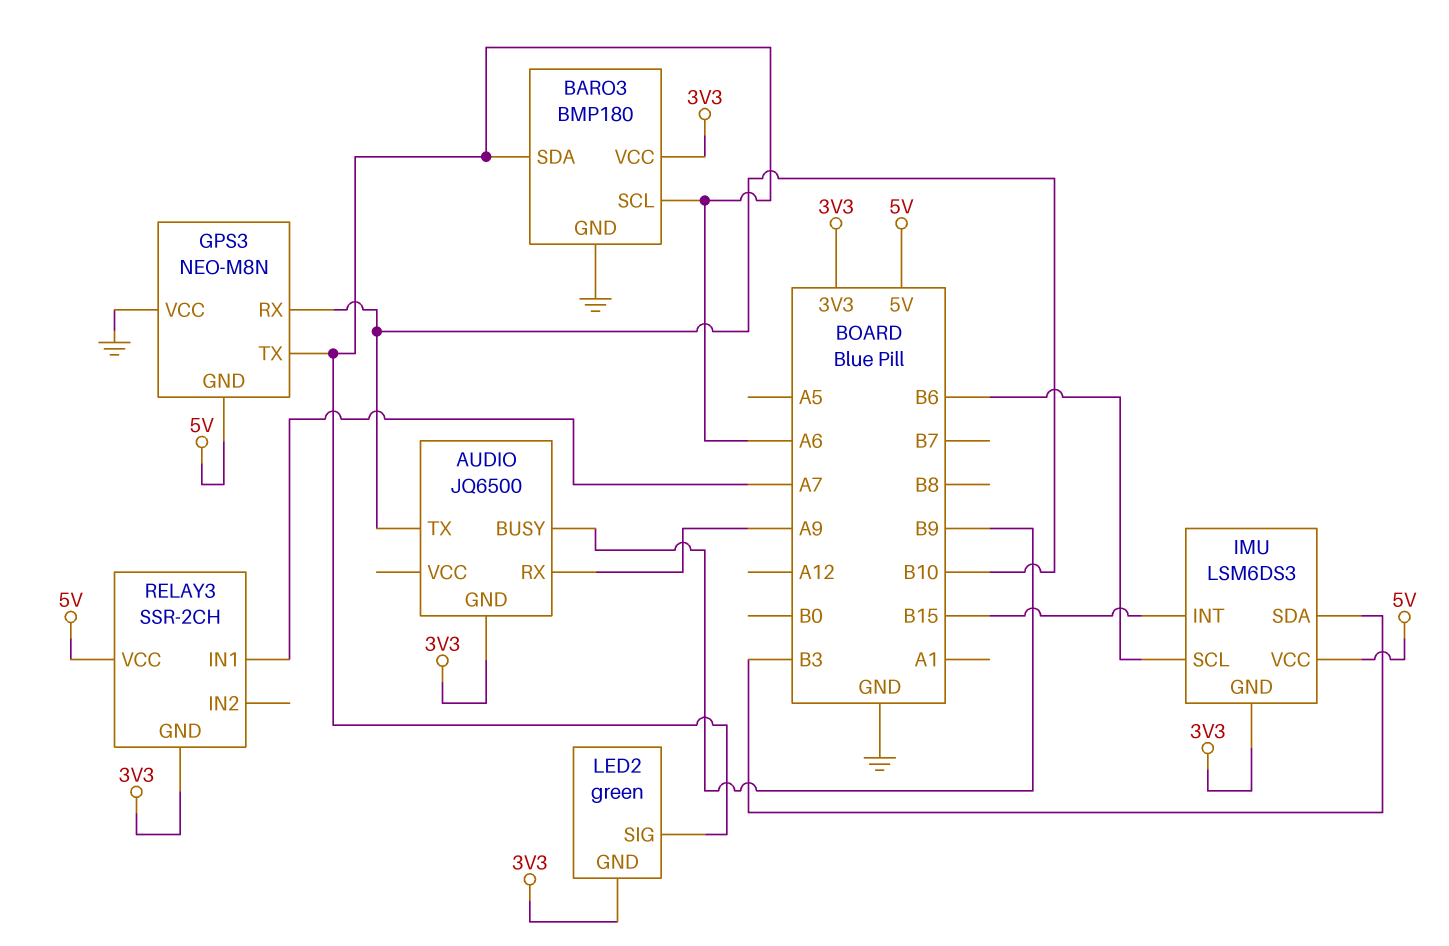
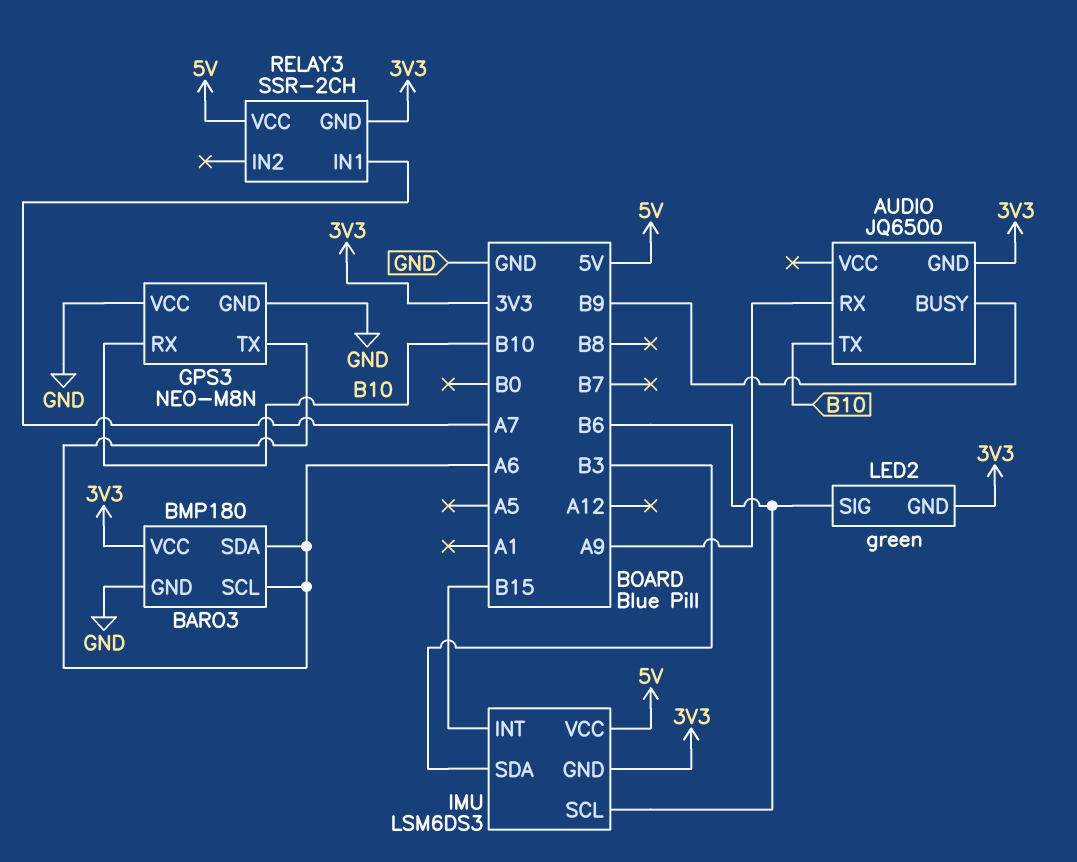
GPS3 pin GND: 5V -> GND
LED2 pin SIG: A6 -> B6

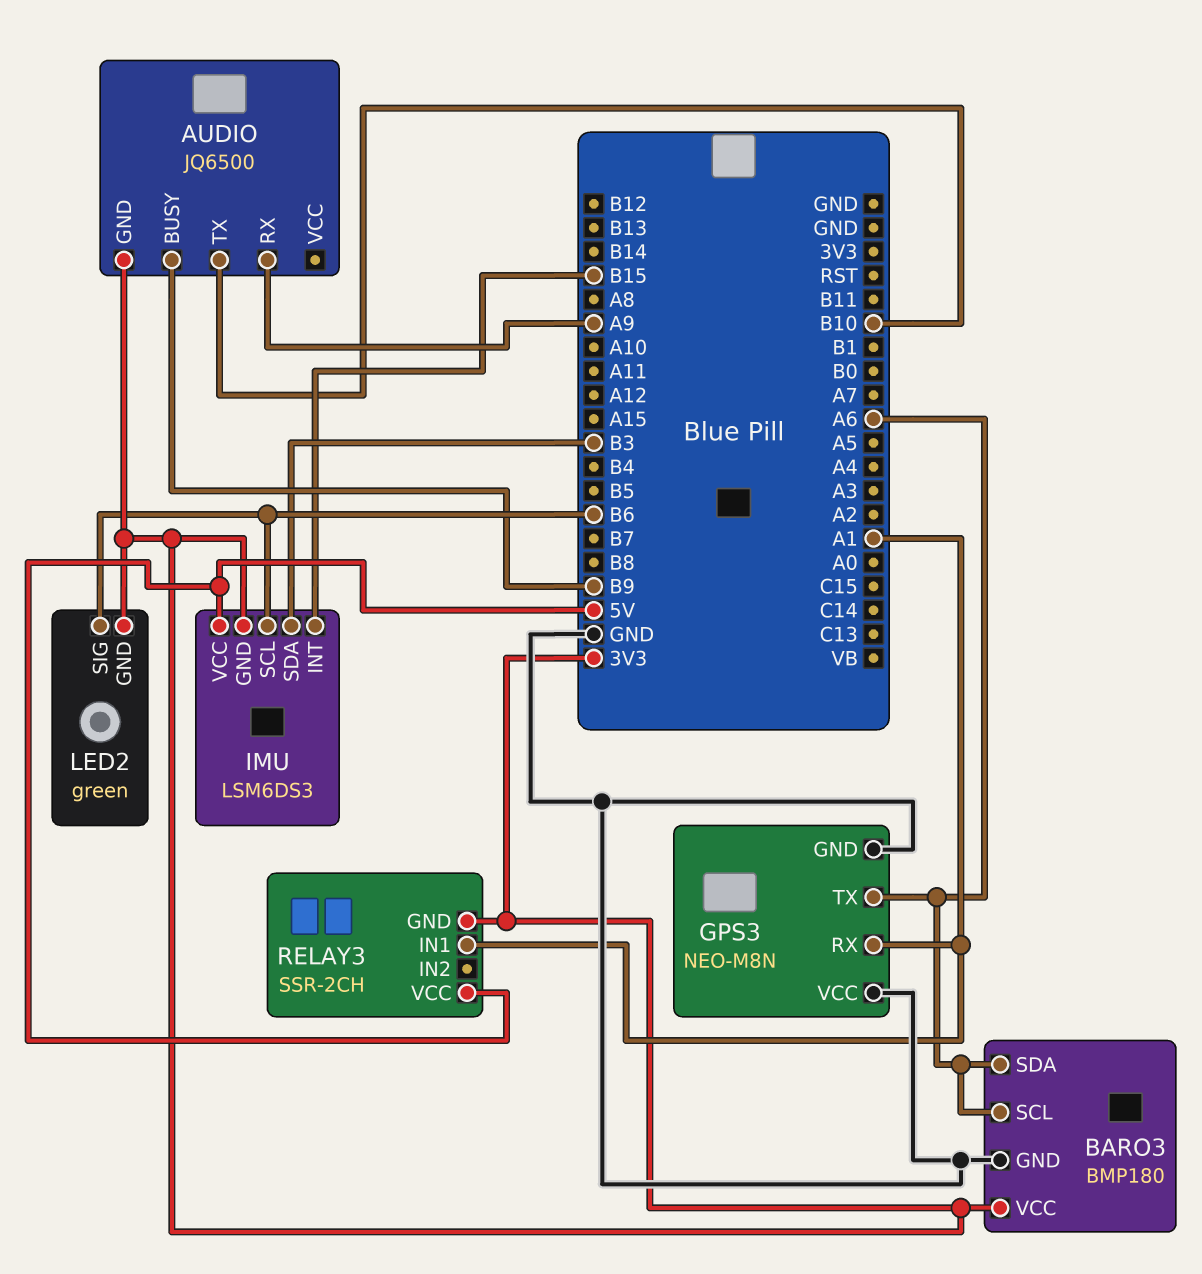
GPS3 pin RX: B10 -> A1
RELAY3 pin IN1: A7 -> A1

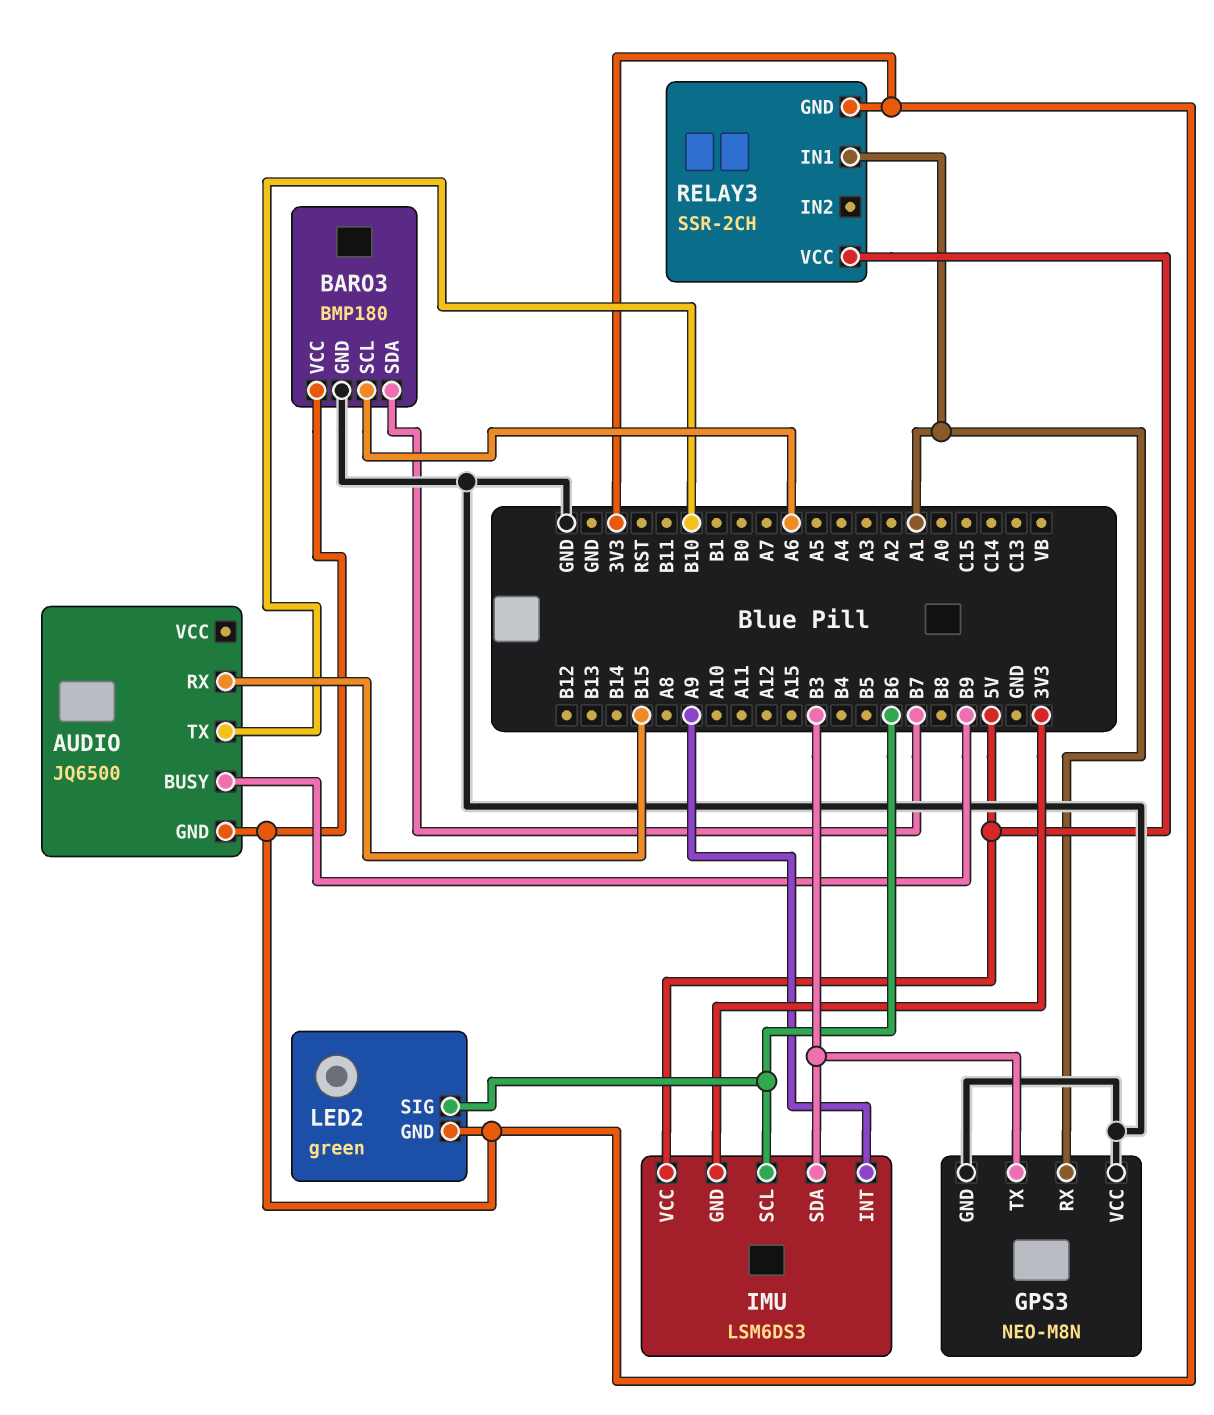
AUDIO pin RX: A9 -> B15
BARO3 pin SDA: A6 -> B7
GPS3 pin TX: A6 -> B3
IMU pin INT: B15 -> A9

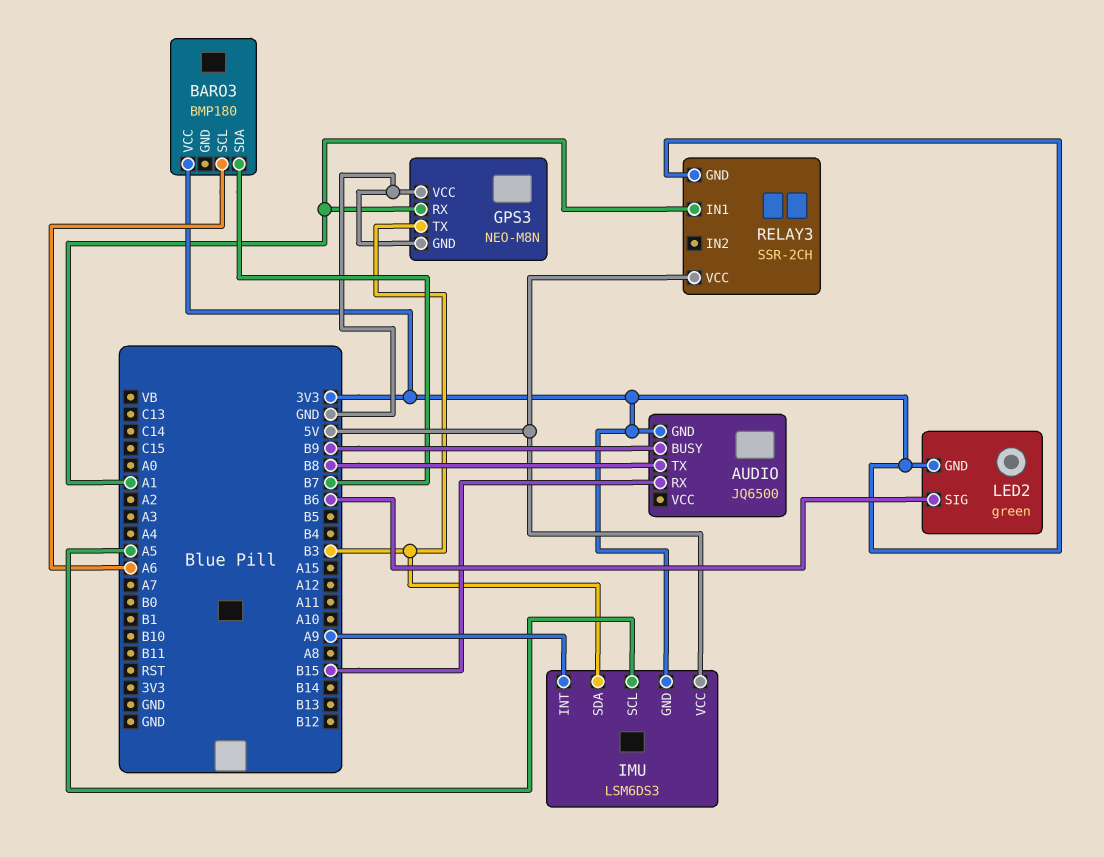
AUDIO pin TX: B10 -> B8
BARO3 pin GND: GND -> none
IMU pin SCL: B6 -> A5

